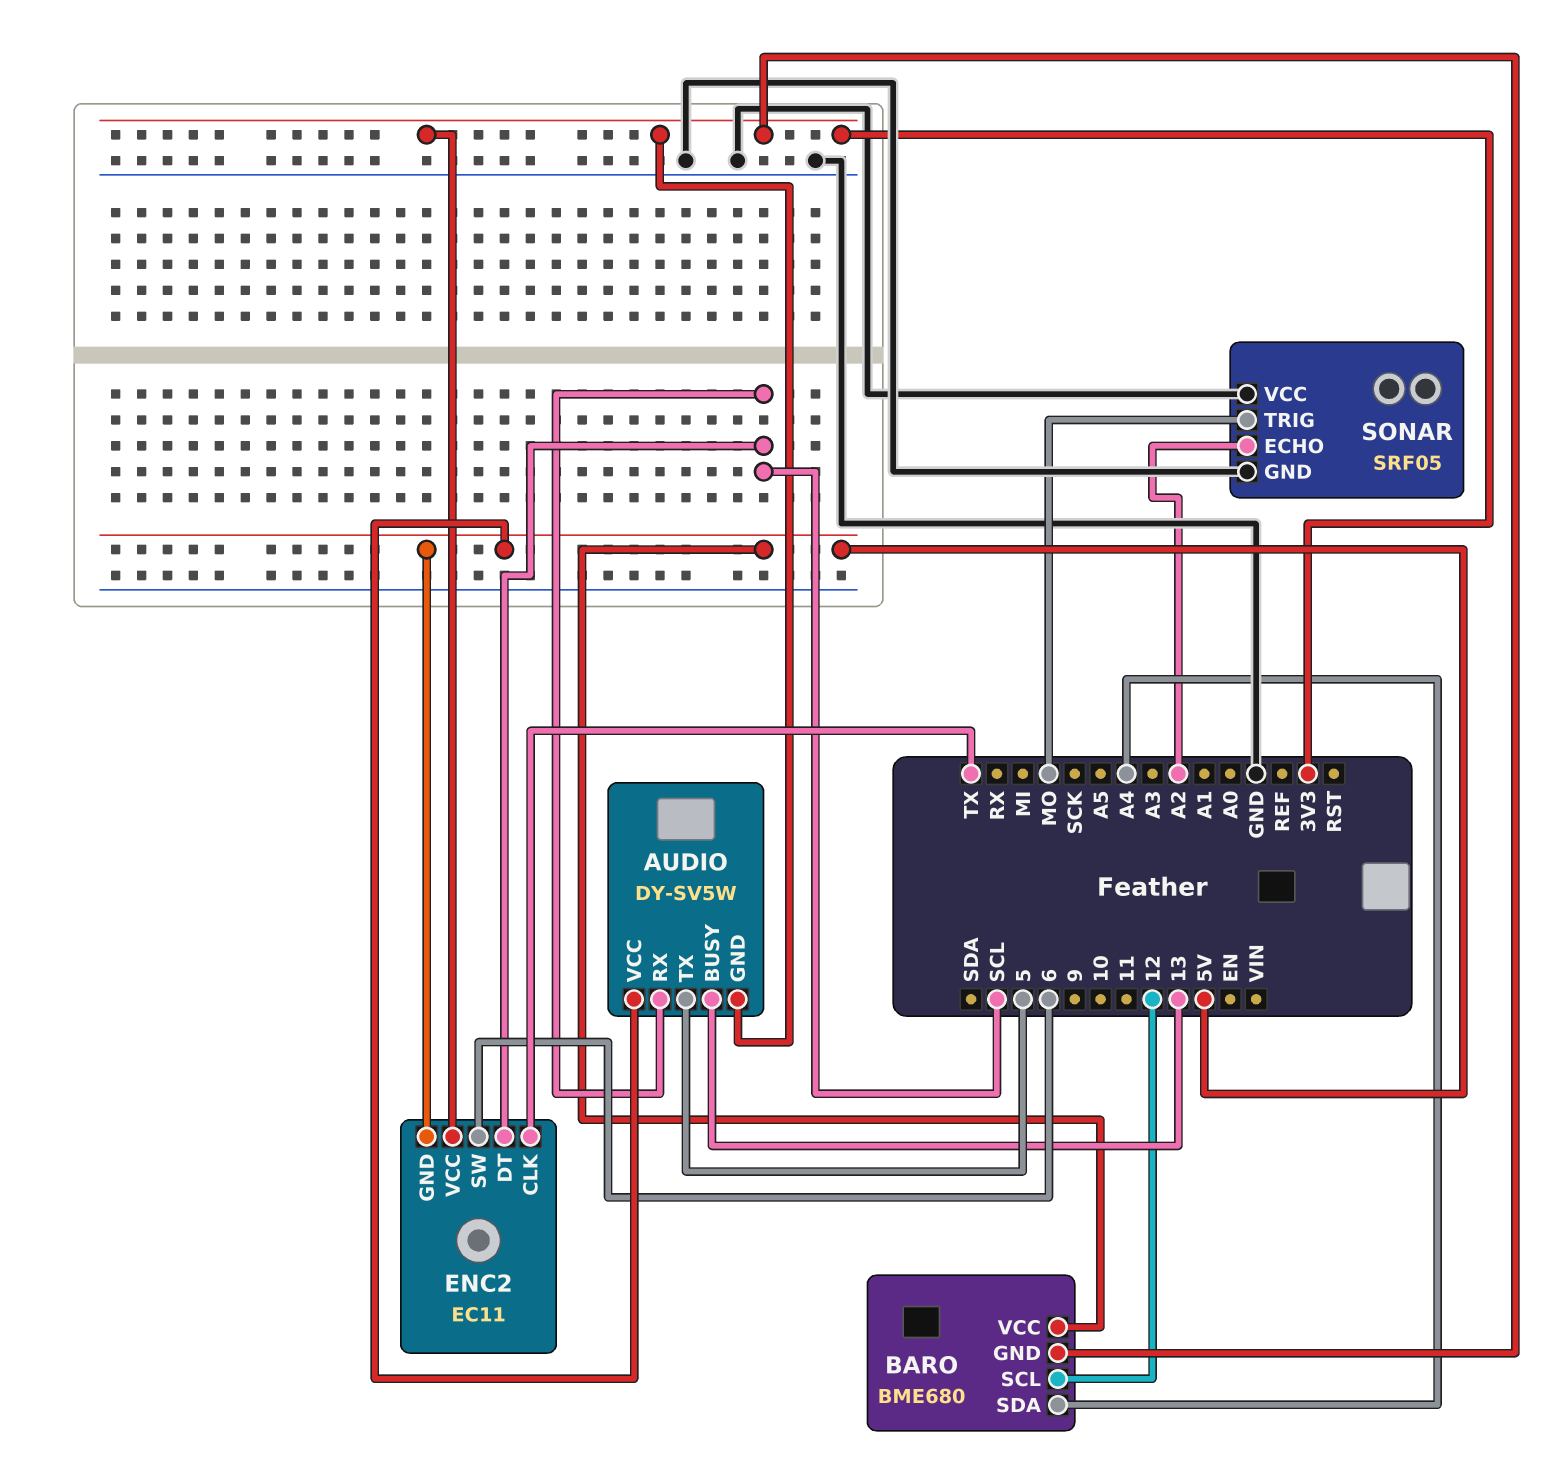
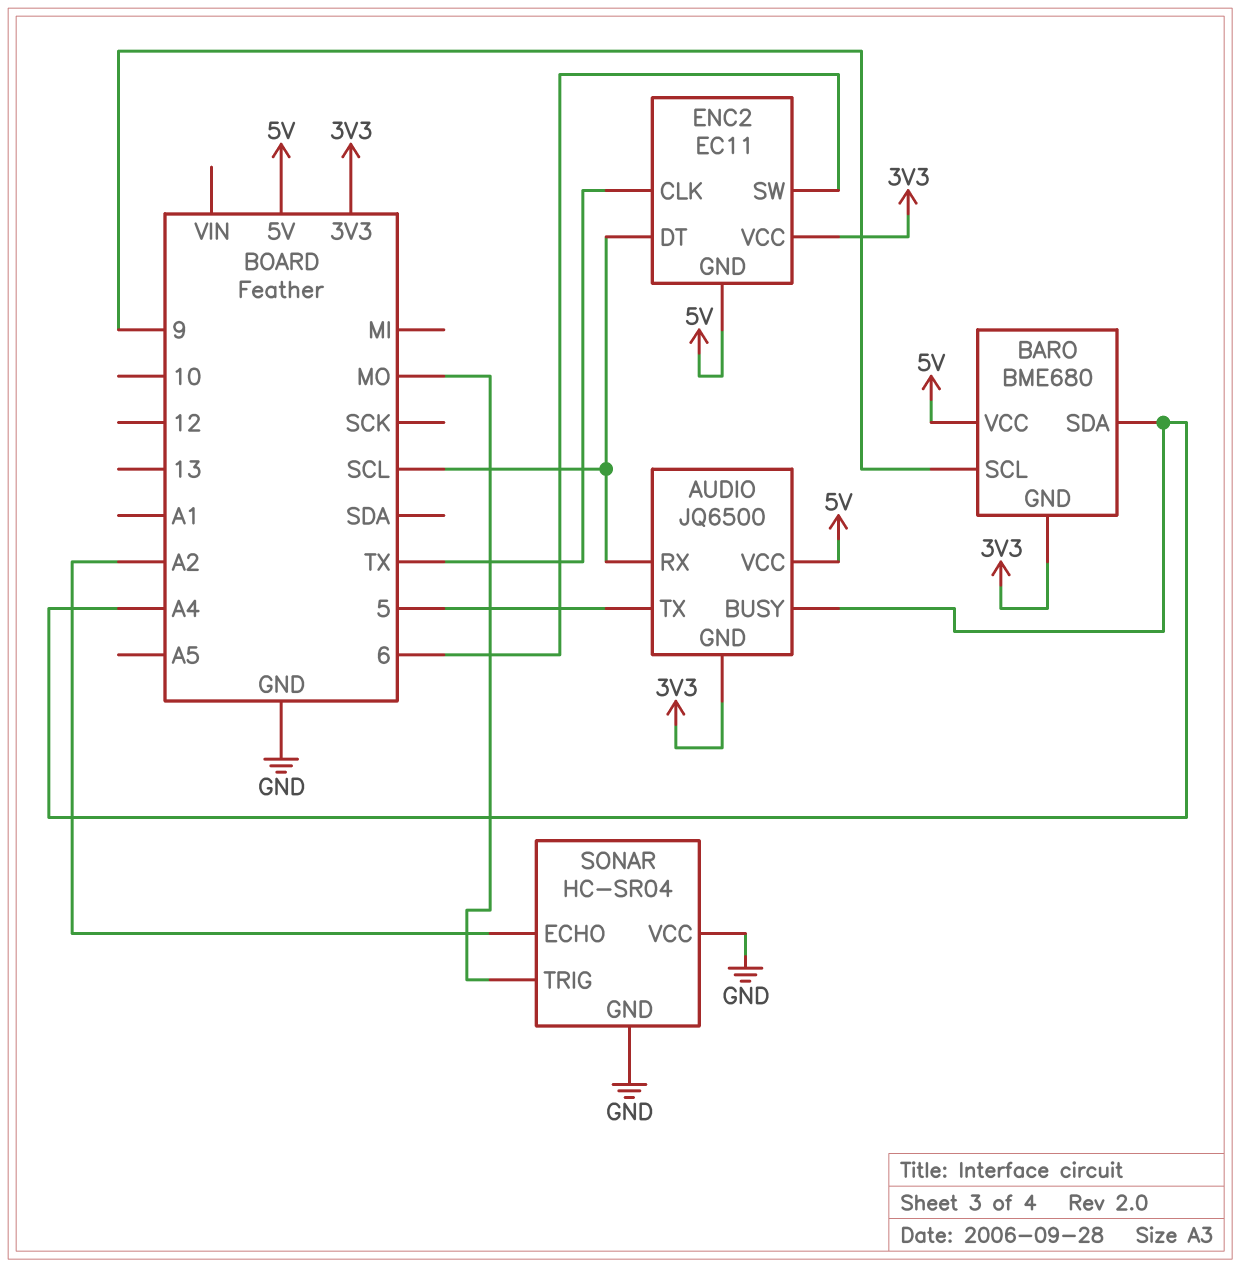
AUDIO: DY-SV5W -> JQ6500
AUDIO pin BUSY: 13 -> A4
BARO pin SCL: 12 -> 9
SONAR: SRF05 -> HC-SR04

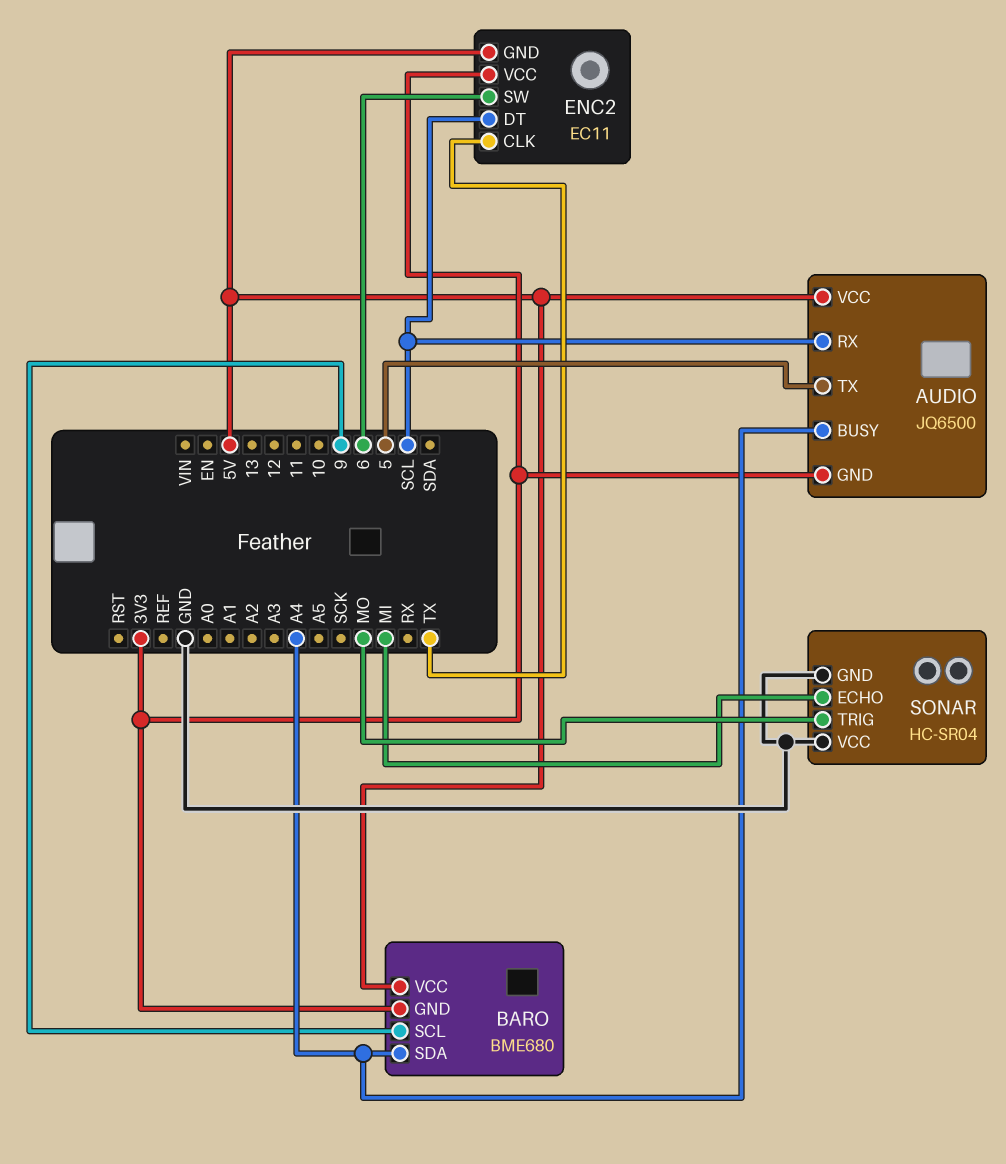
SONAR pin ECHO: A2 -> MI

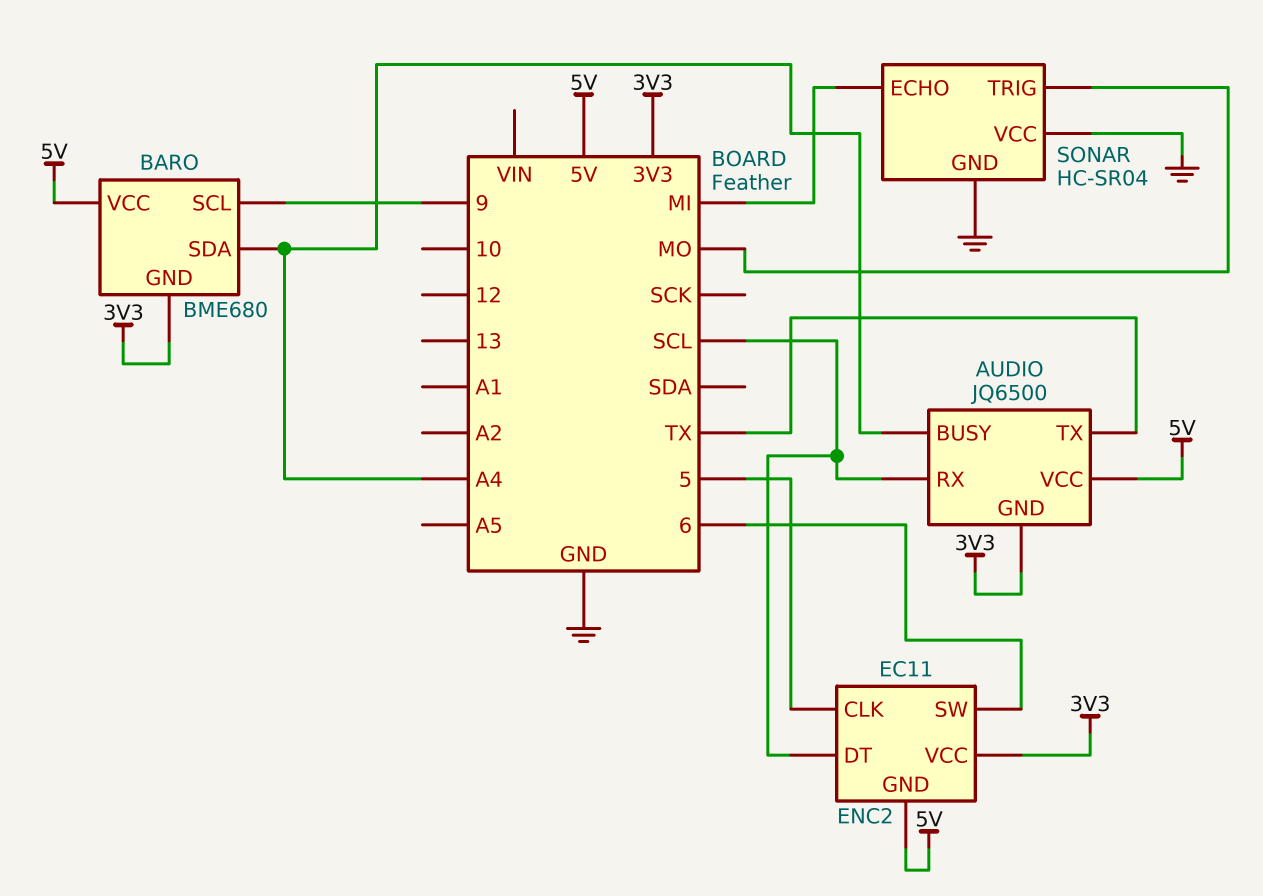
AUDIO pin TX: 5 -> TX
ENC2 pin CLK: TX -> 5

